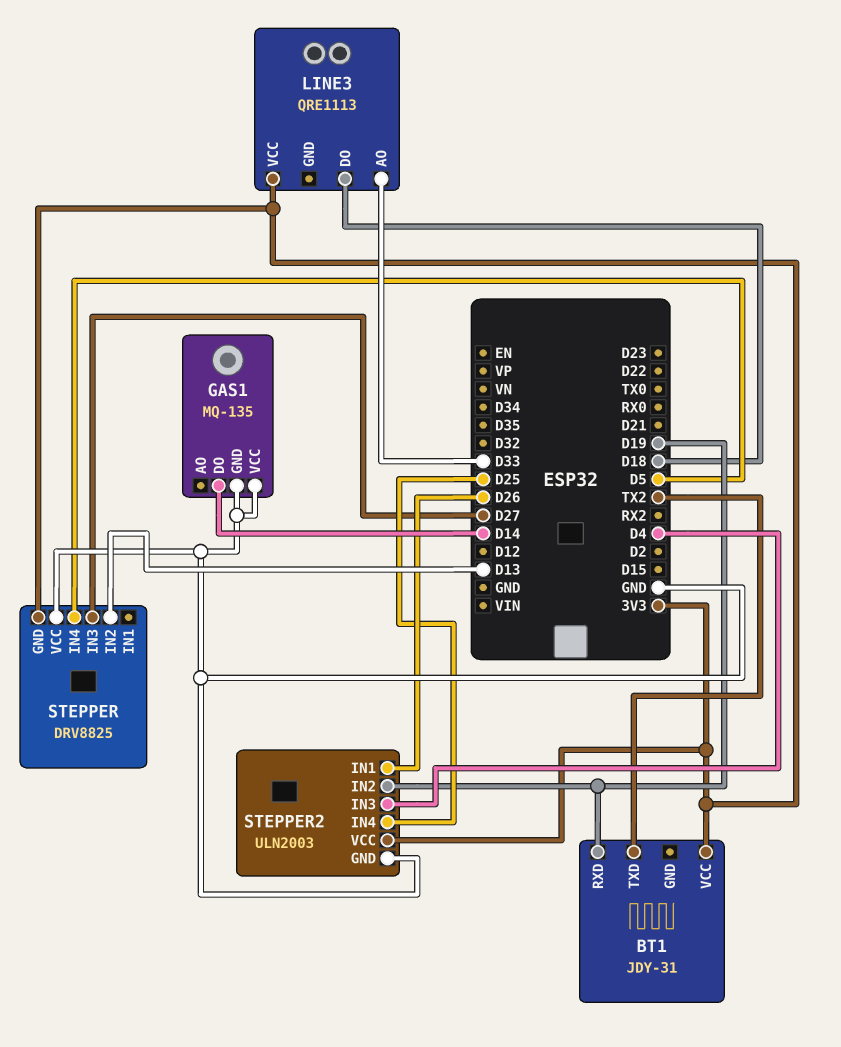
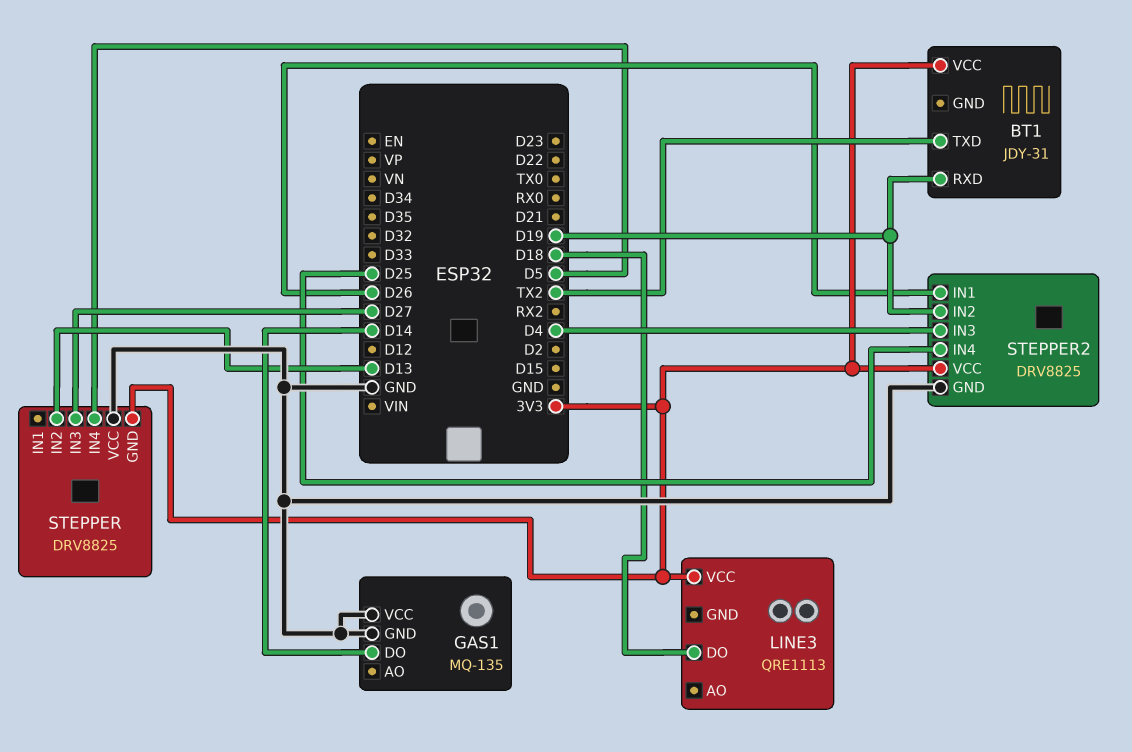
LINE3 pin AO: D33 -> none
STEPPER2: ULN2003 -> DRV8825

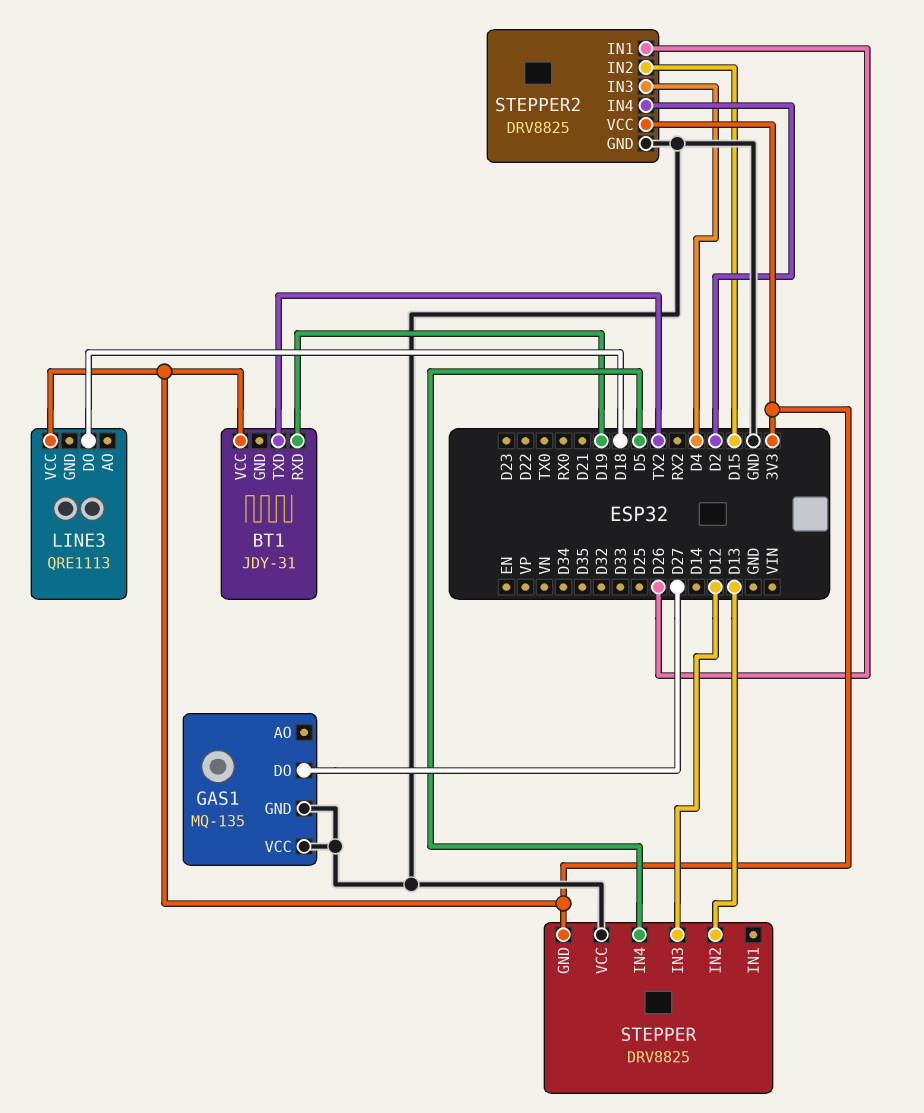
GAS1 pin DO: D14 -> D27
STEPPER pin IN3: D27 -> D12
STEPPER2 pin IN2: D19 -> D15
STEPPER2 pin IN4: D25 -> D2

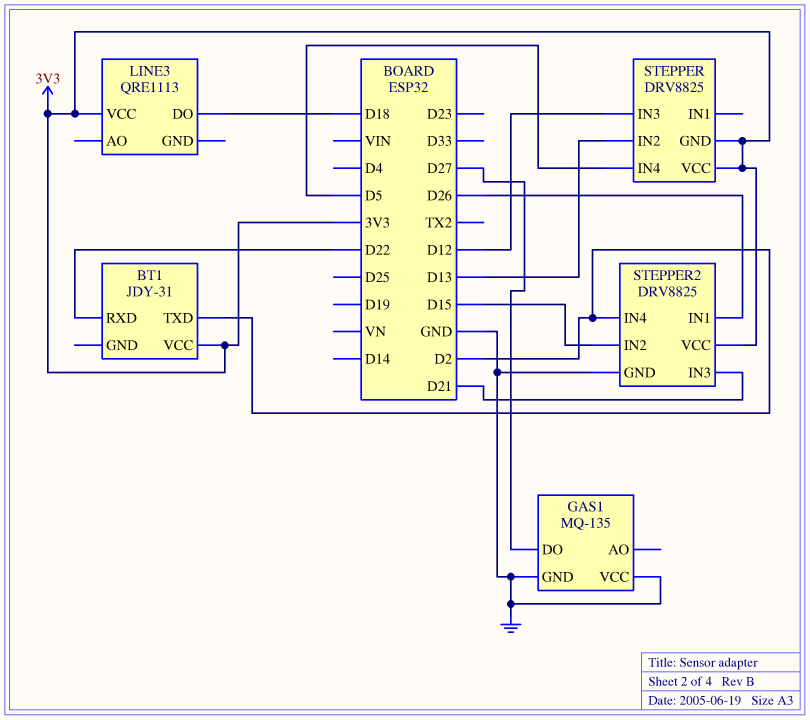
BT1 pin RXD: D19 -> D22
BT1 pin TXD: TX2 -> D2
STEPPER pin VCC: GND -> 3V3
STEPPER2 pin IN3: D4 -> D21

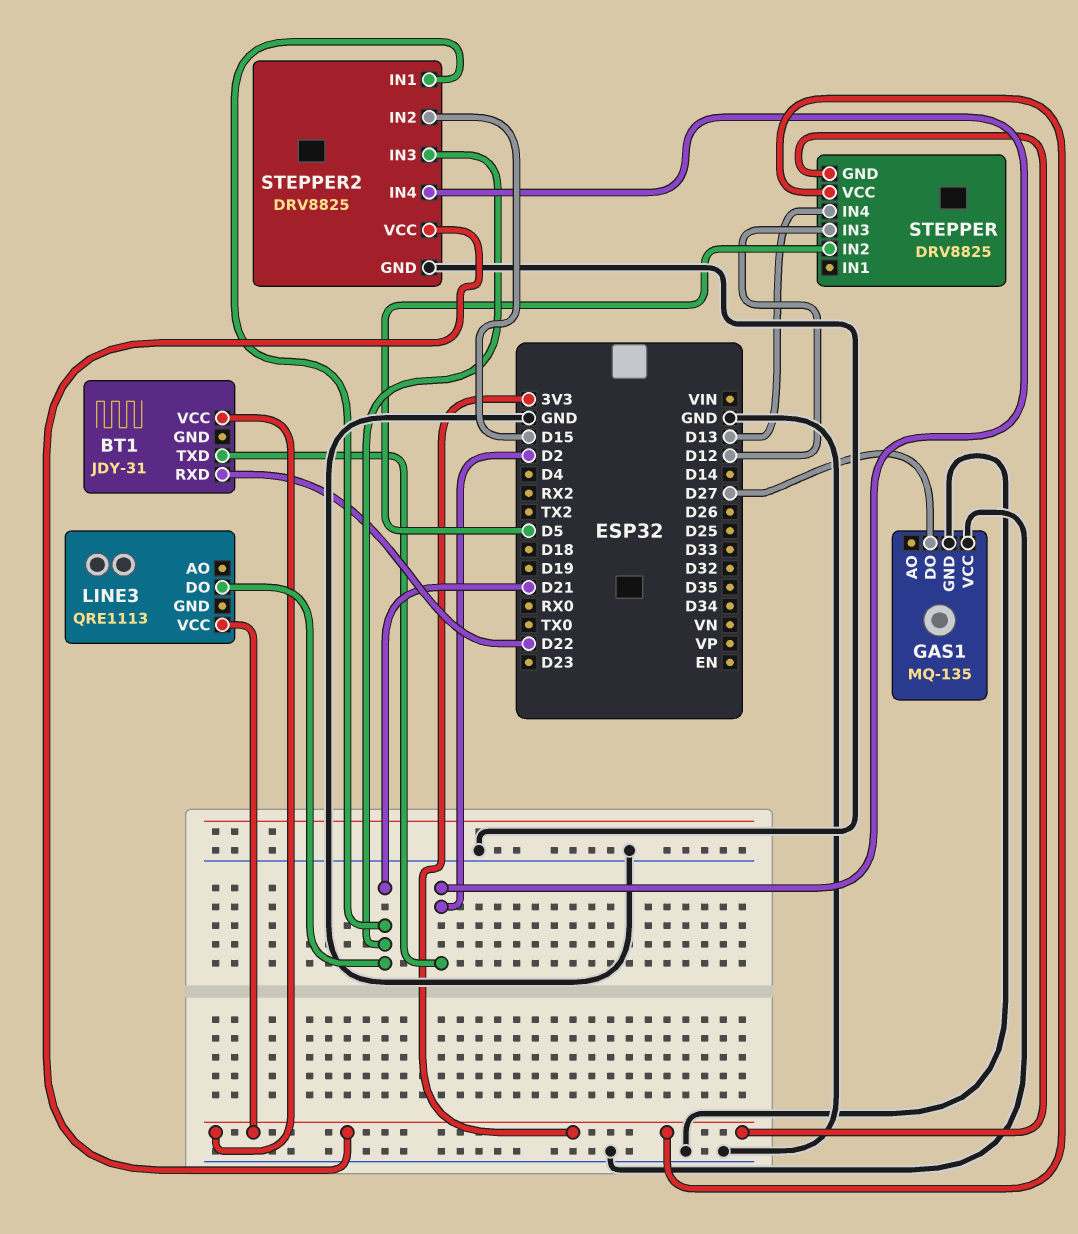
LINE3 pin DO: D18 -> D21
STEPPER pin IN2: D13 -> D5
STEPPER pin IN4: D5 -> D13
STEPPER2 pin IN1: D26 -> D21

